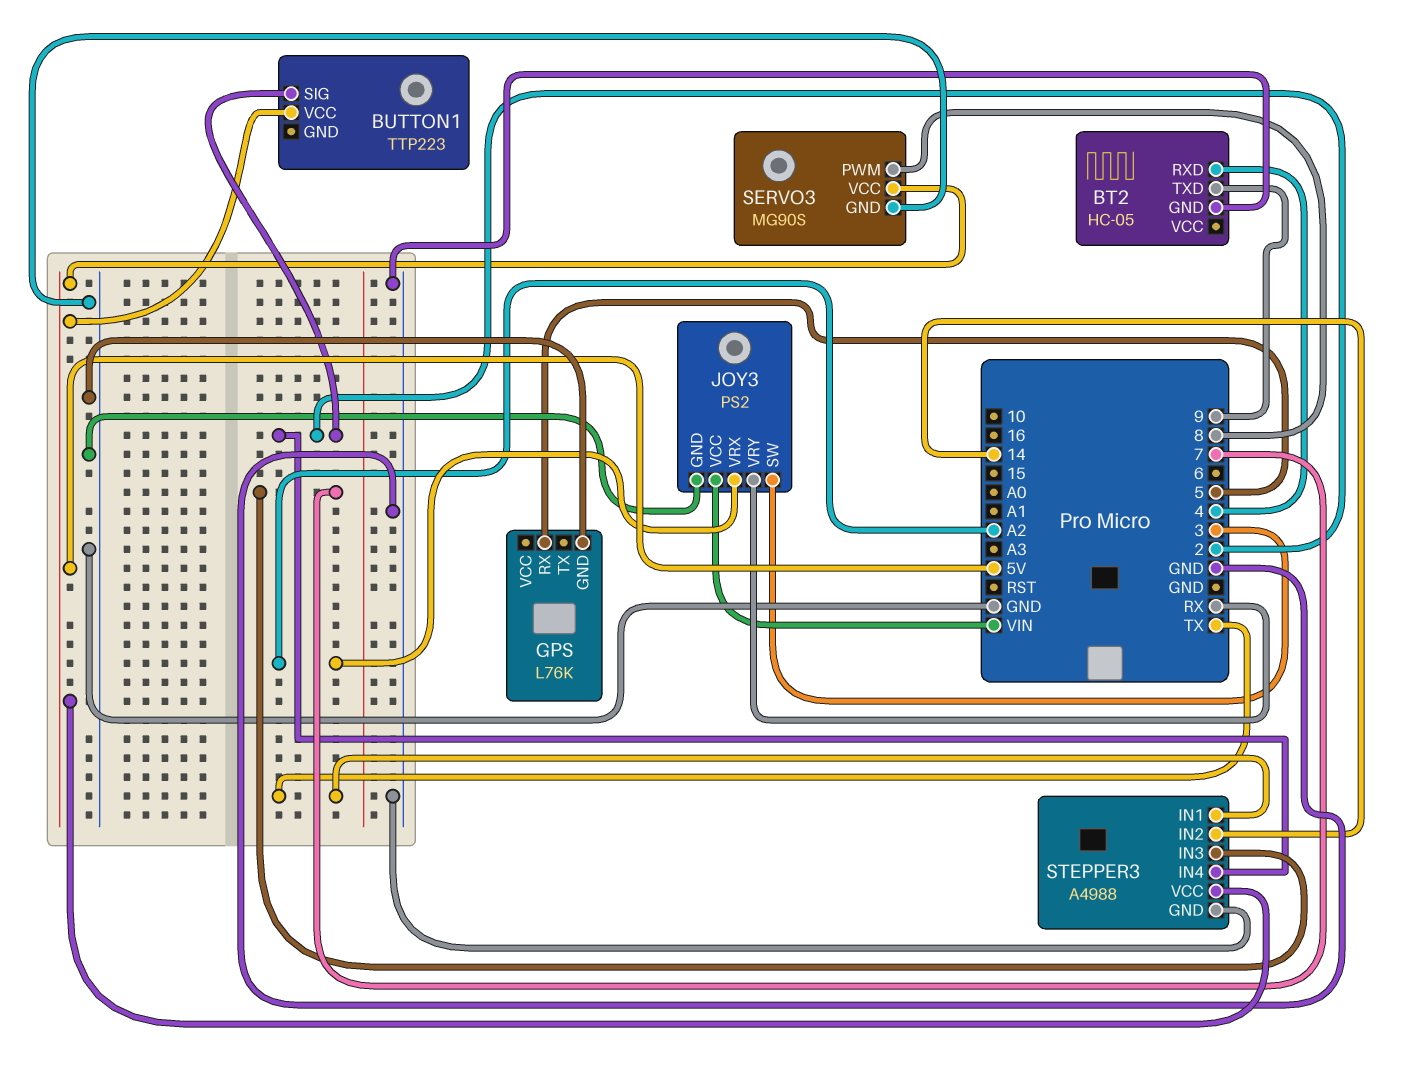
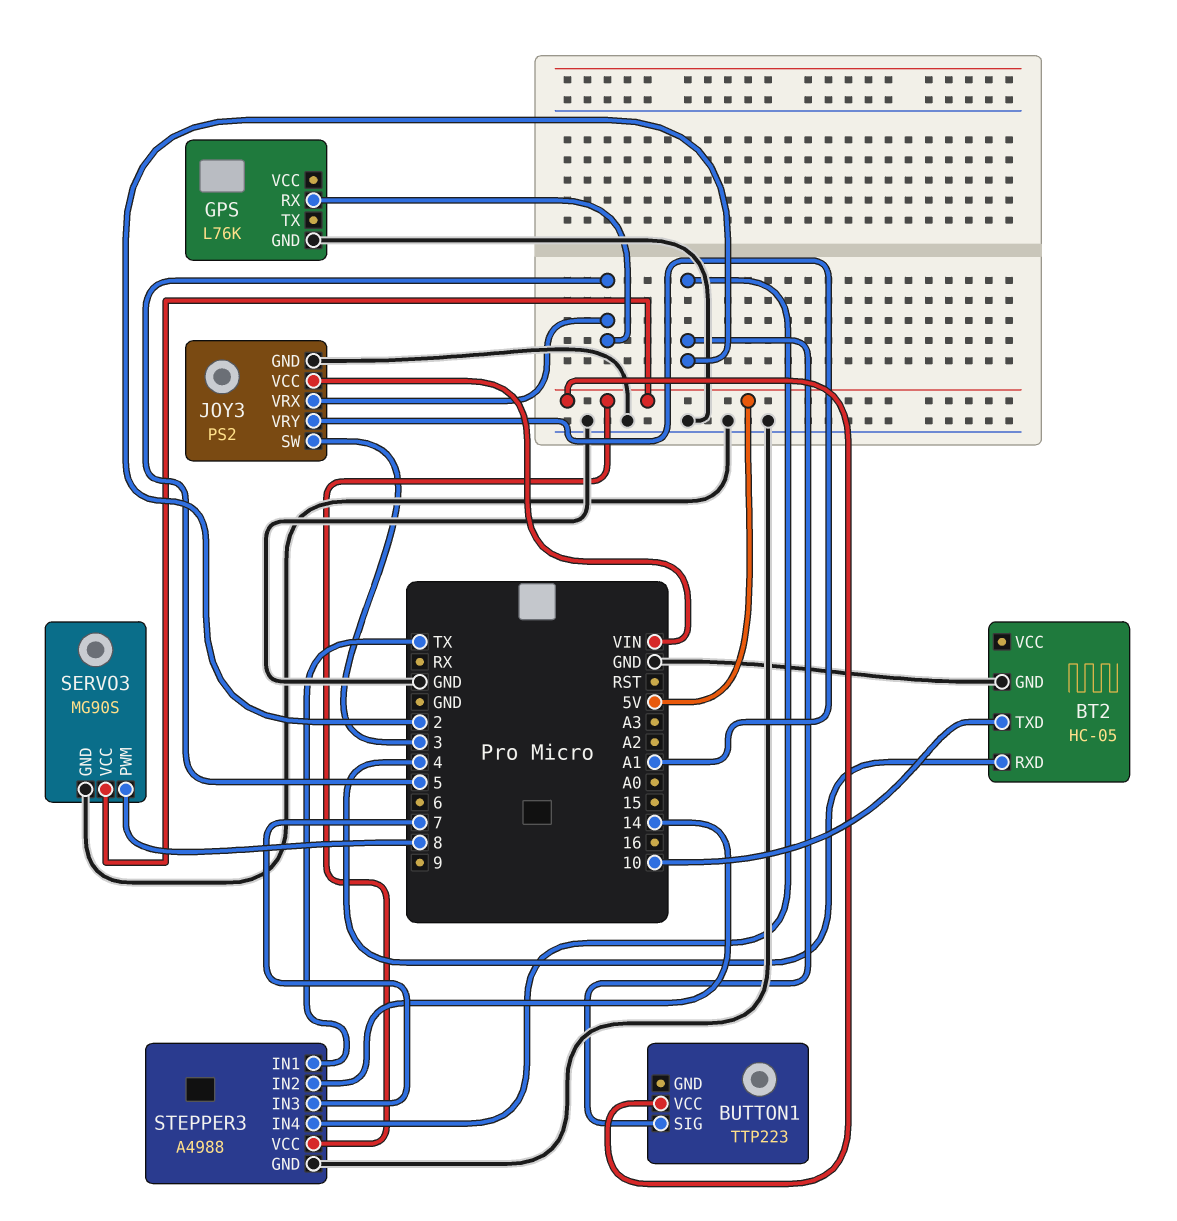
BT2 pin TXD: 9 -> 10
JOY3 pin VRX: A2 -> 5
JOY3 pin VRY: RX -> A1

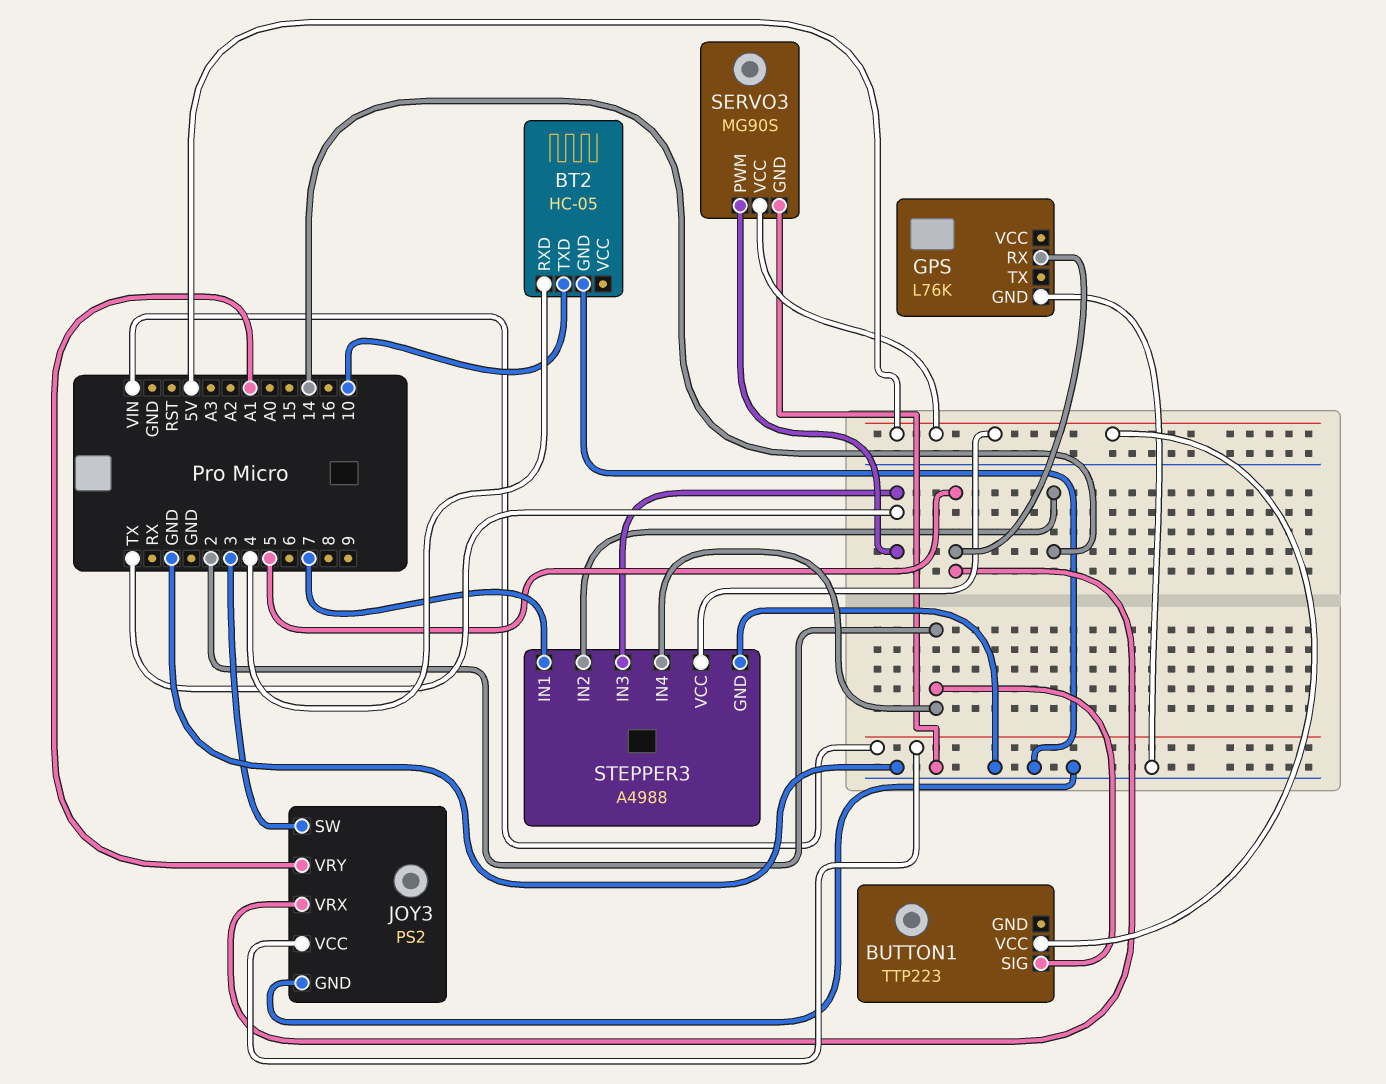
SERVO3 pin PWM: 8 -> TX
STEPPER3 pin IN1: TX -> 7
STEPPER3 pin IN3: 7 -> TX

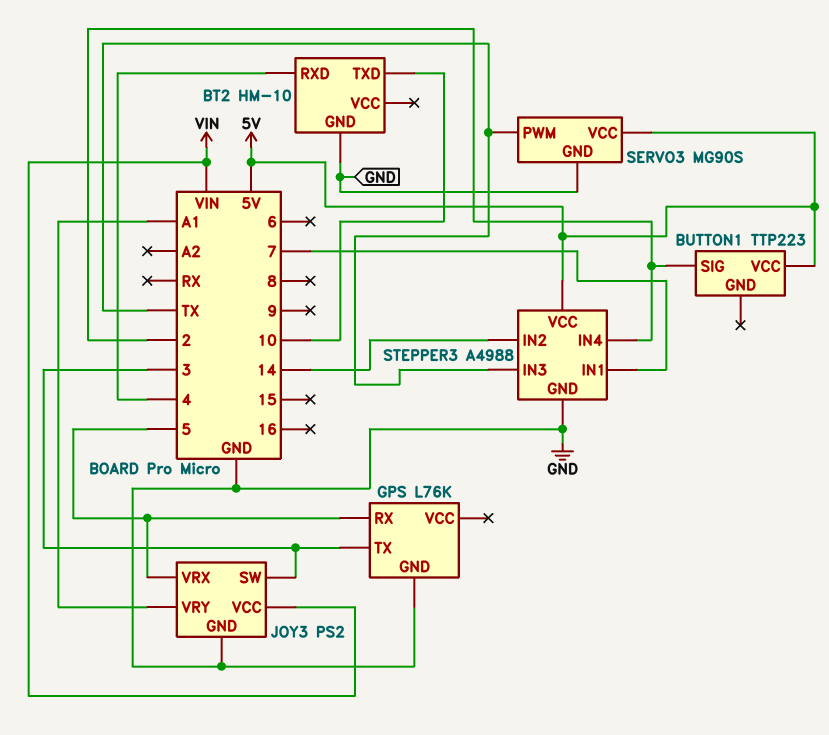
BT2: HC-05 -> HM-10
GPS pin TX: none -> 3

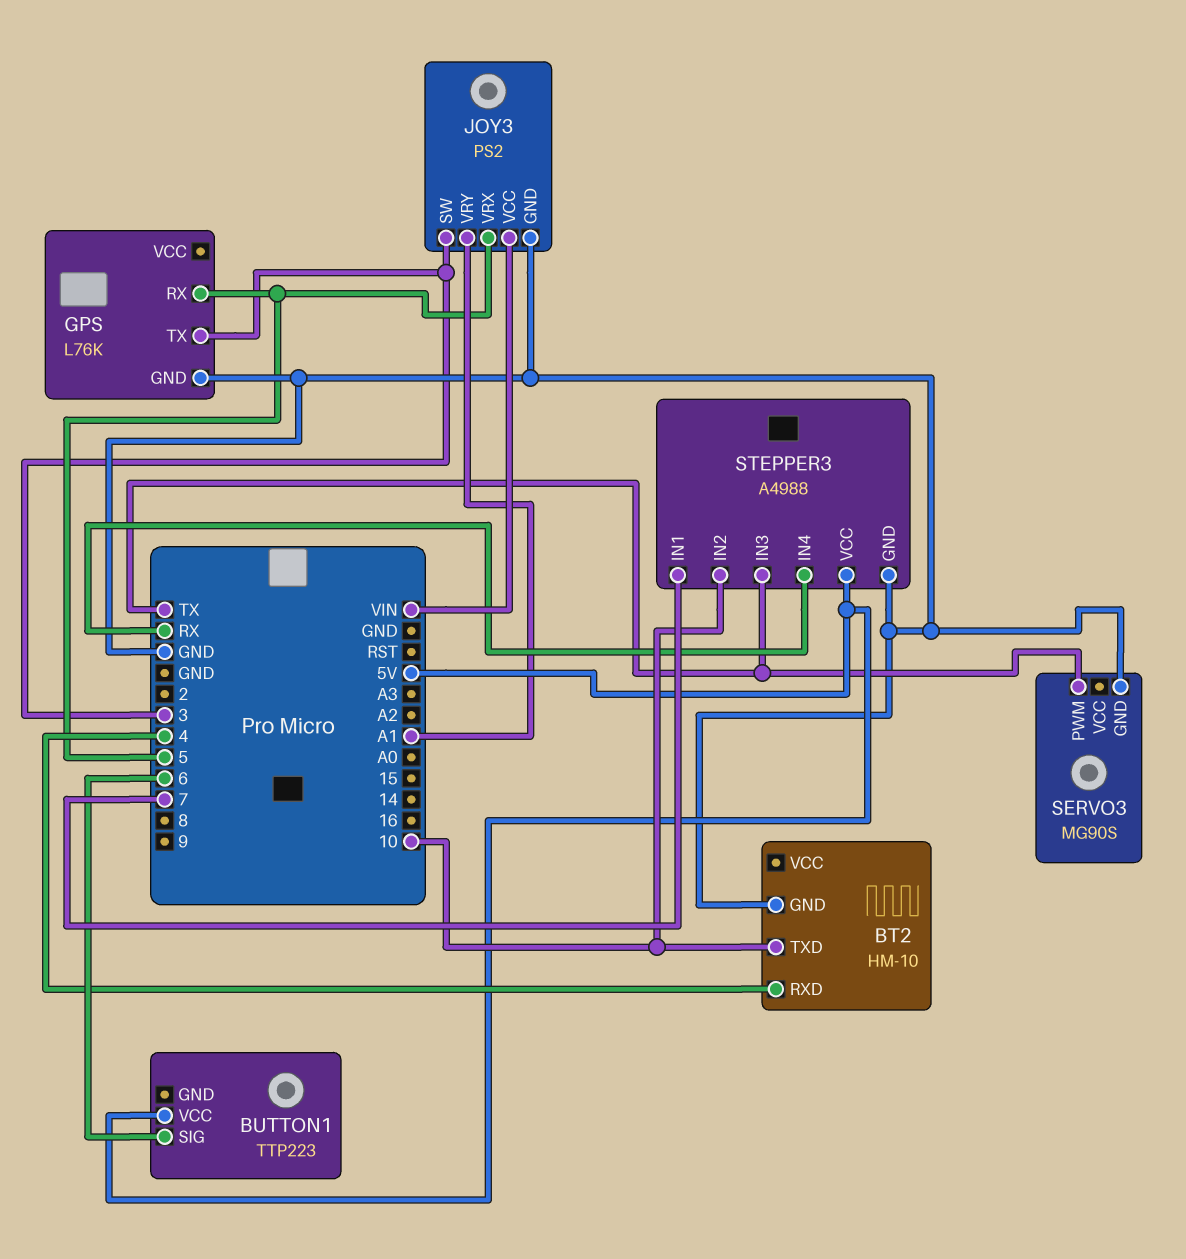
BUTTON1 pin SIG: 2 -> 6
SERVO3 pin VCC: 5V -> none
STEPPER3 pin IN2: 14 -> 10
STEPPER3 pin IN4: 2 -> RX

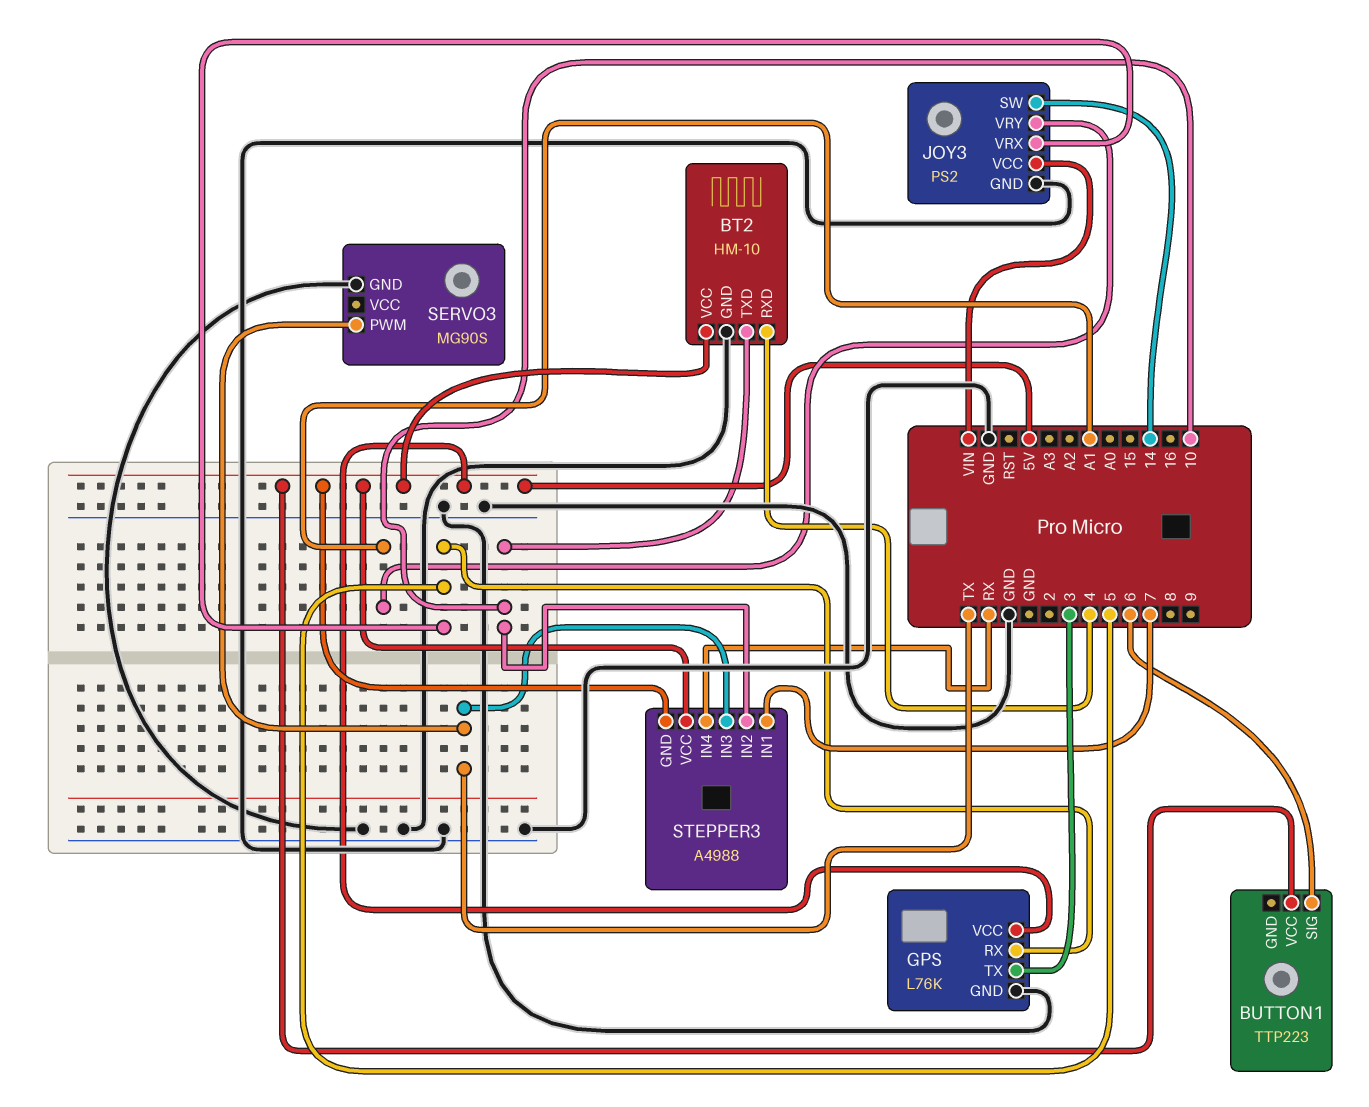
BT2 pin VCC: none -> 5V
GPS pin VCC: none -> 5V
JOY3 pin SW: 3 -> 14
STEPPER3 pin GND: GND -> 5V

